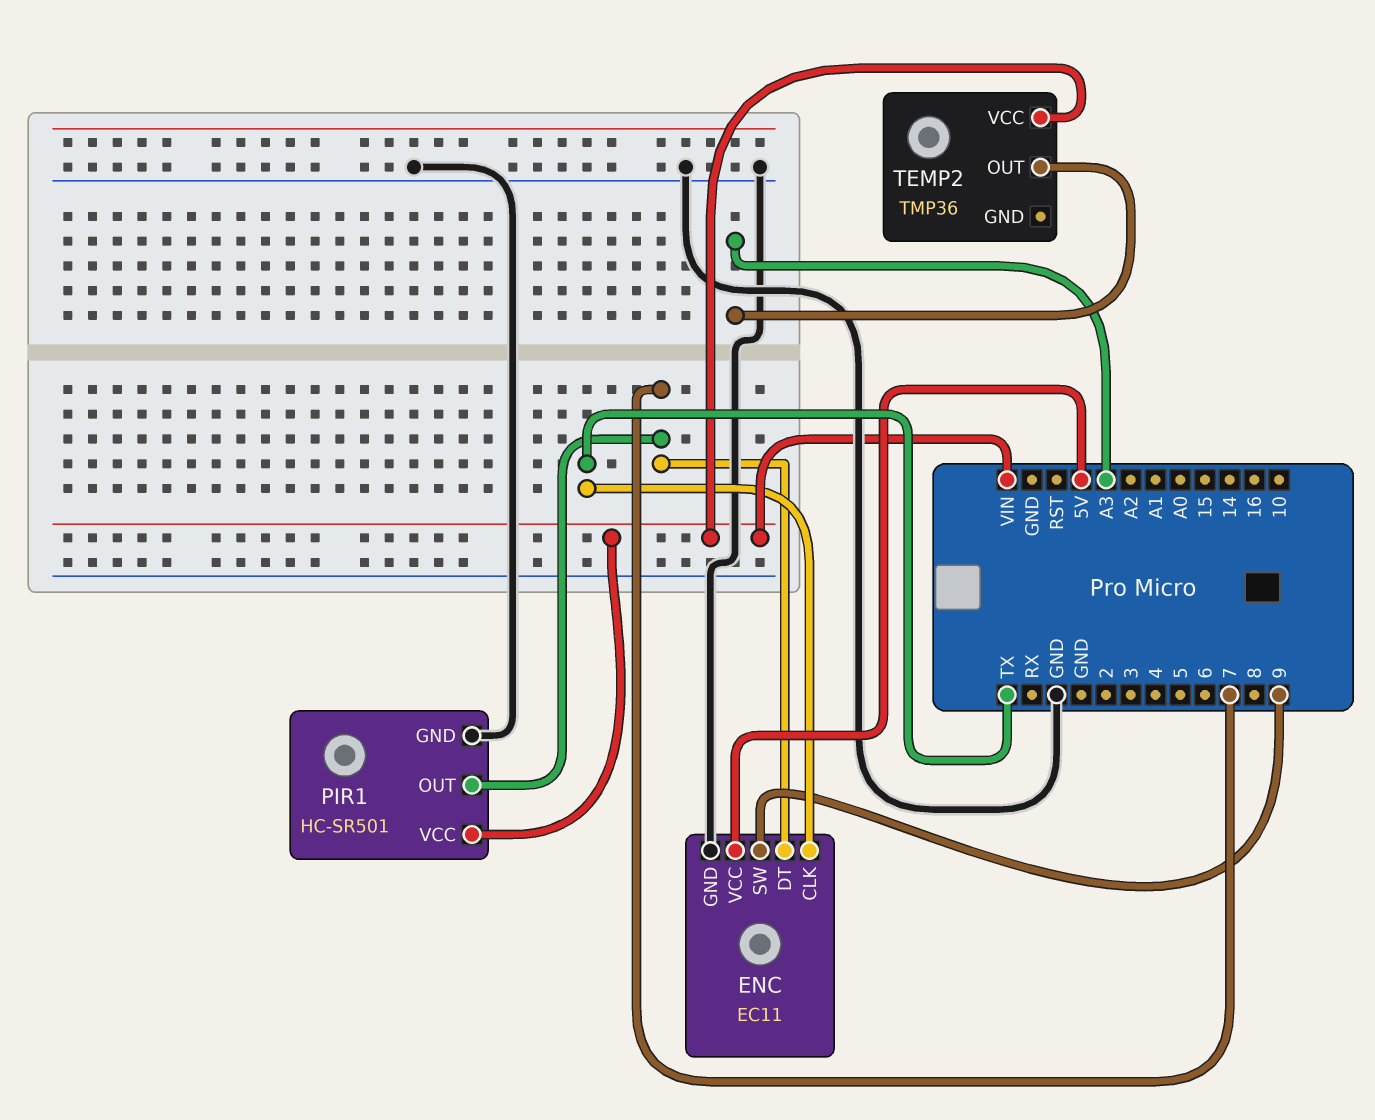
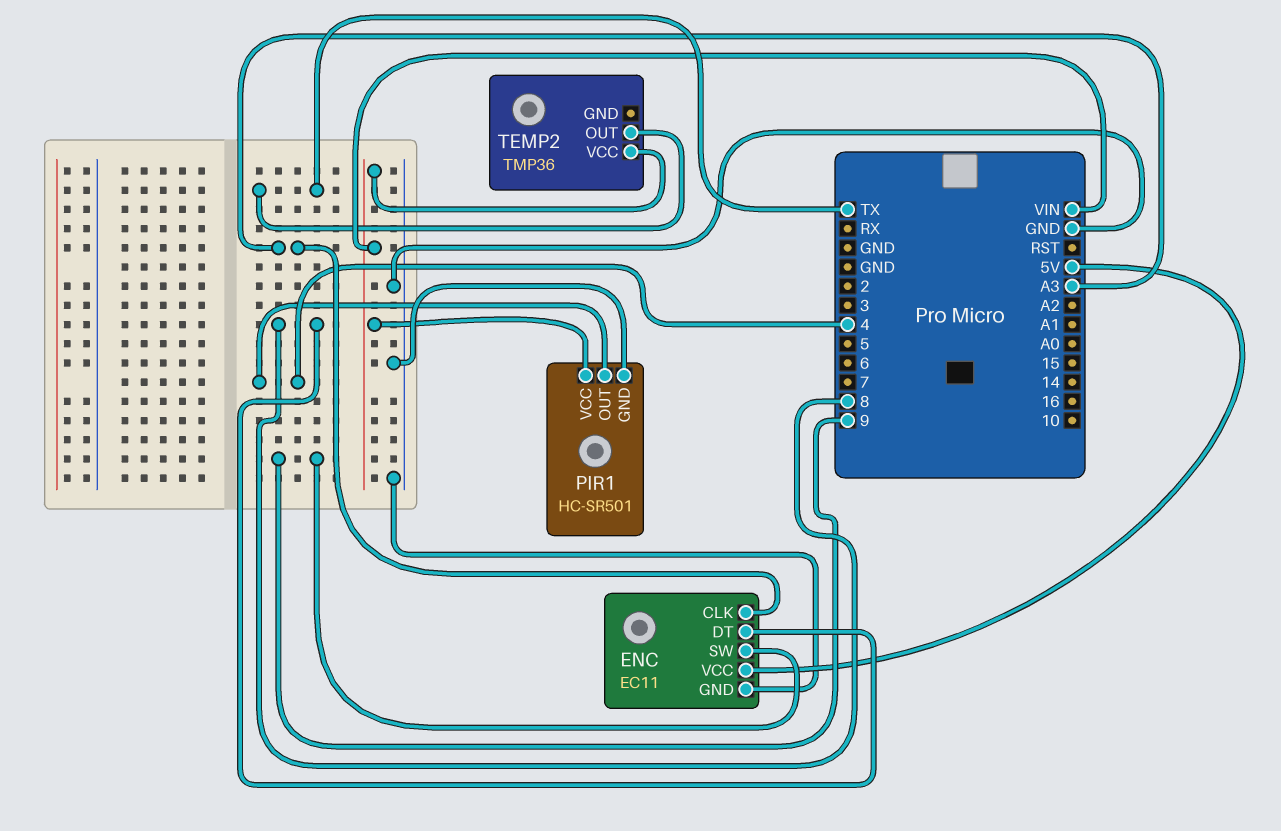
ENC pin CLK: TX -> A3
ENC pin DT: 7 -> 8
PIR1 pin OUT: 7 -> 4
TEMP2 pin OUT: A3 -> TX

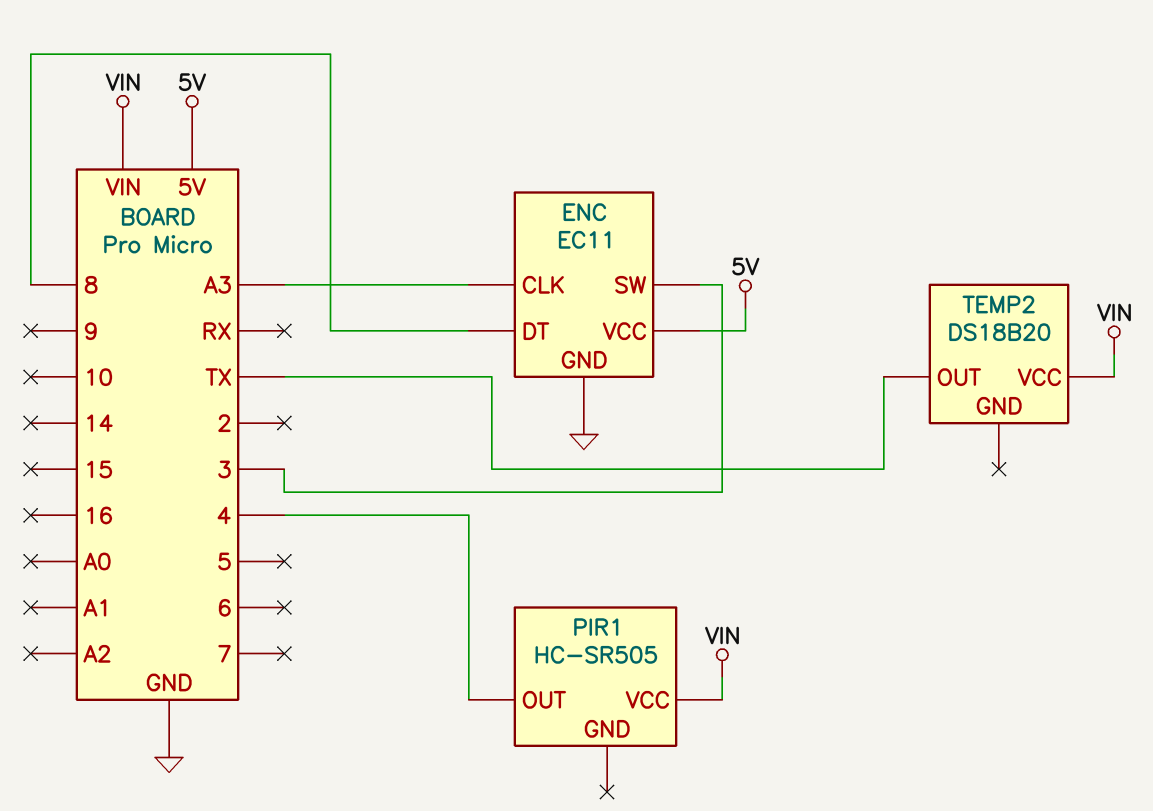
ENC pin SW: 9 -> 3
PIR1: HC-SR501 -> HC-SR505
PIR1 pin GND: GND -> none
TEMP2: TMP36 -> DS18B20

